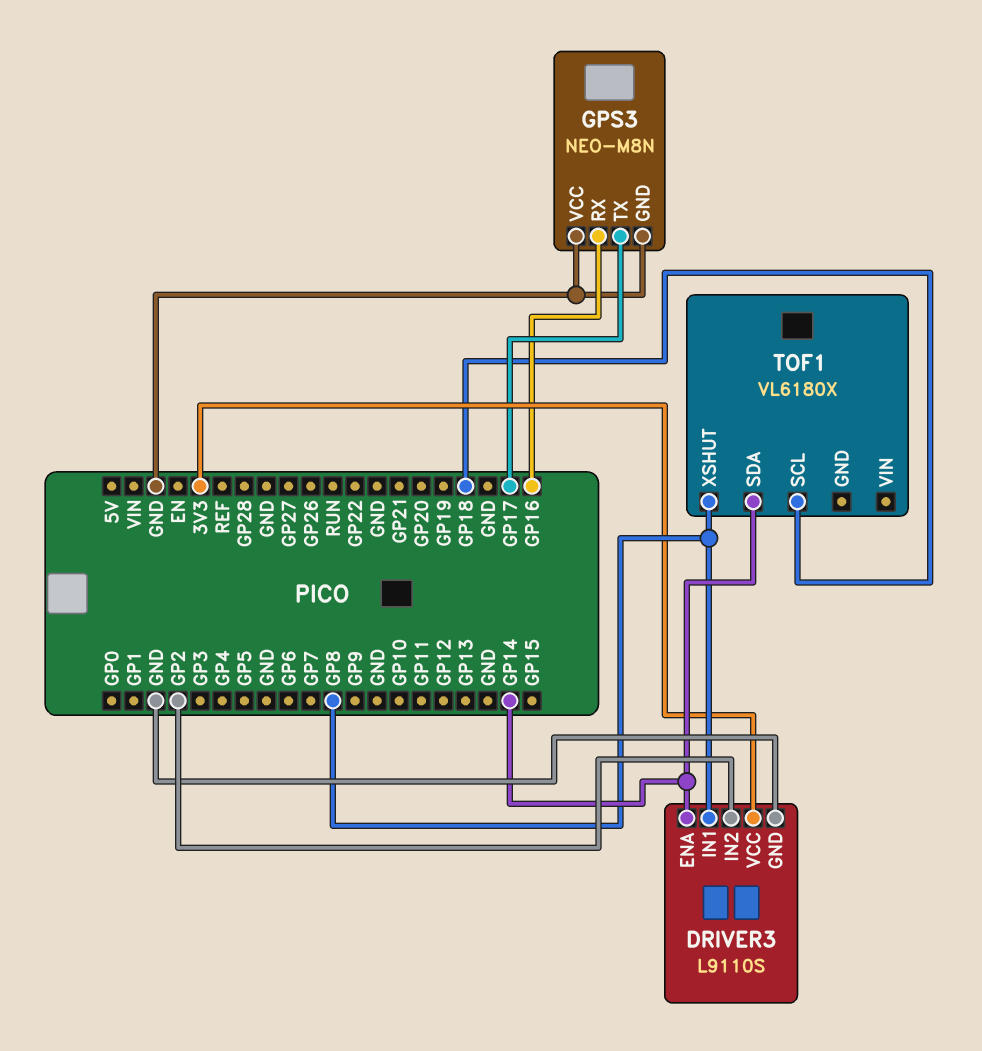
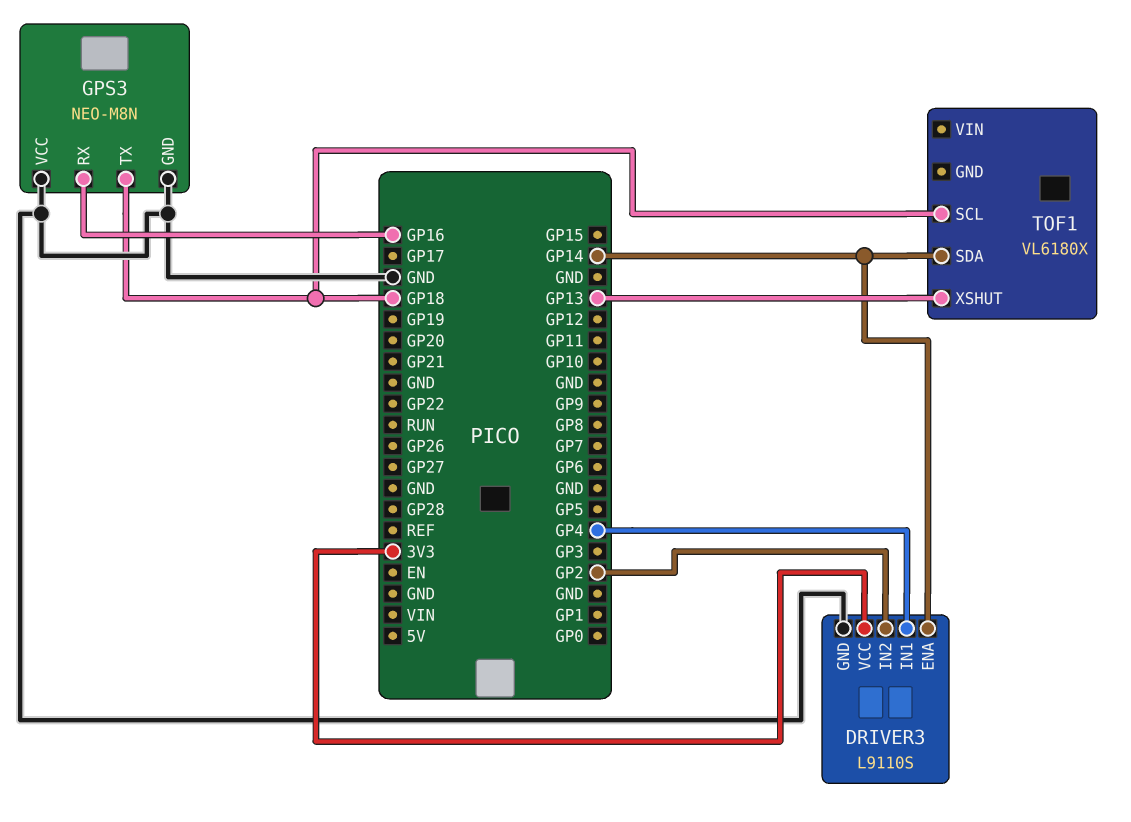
DRIVER3 pin IN1: GP8 -> GP4
GPS3 pin TX: GP17 -> GP18
TOF1 pin XSHUT: GP8 -> GP13

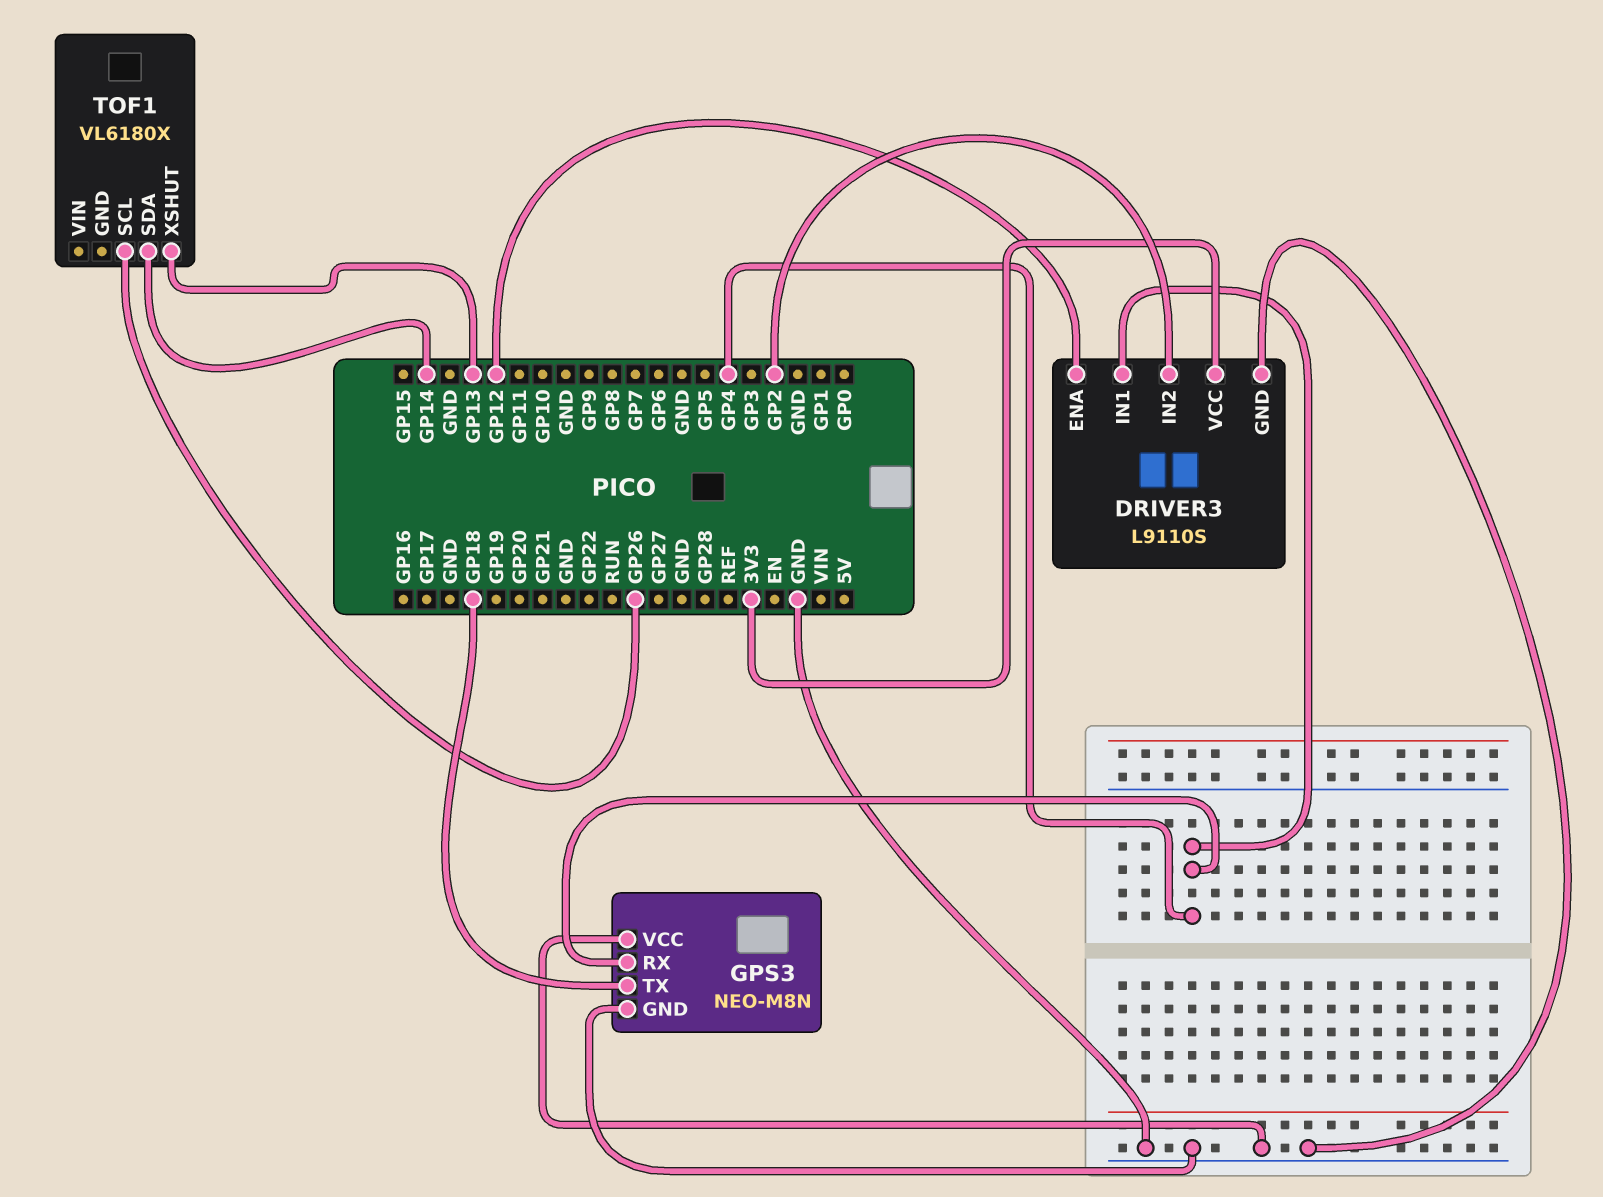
DRIVER3 pin ENA: GP14 -> GP12
GPS3 pin RX: GP16 -> GP4
TOF1 pin SCL: GP18 -> GP26

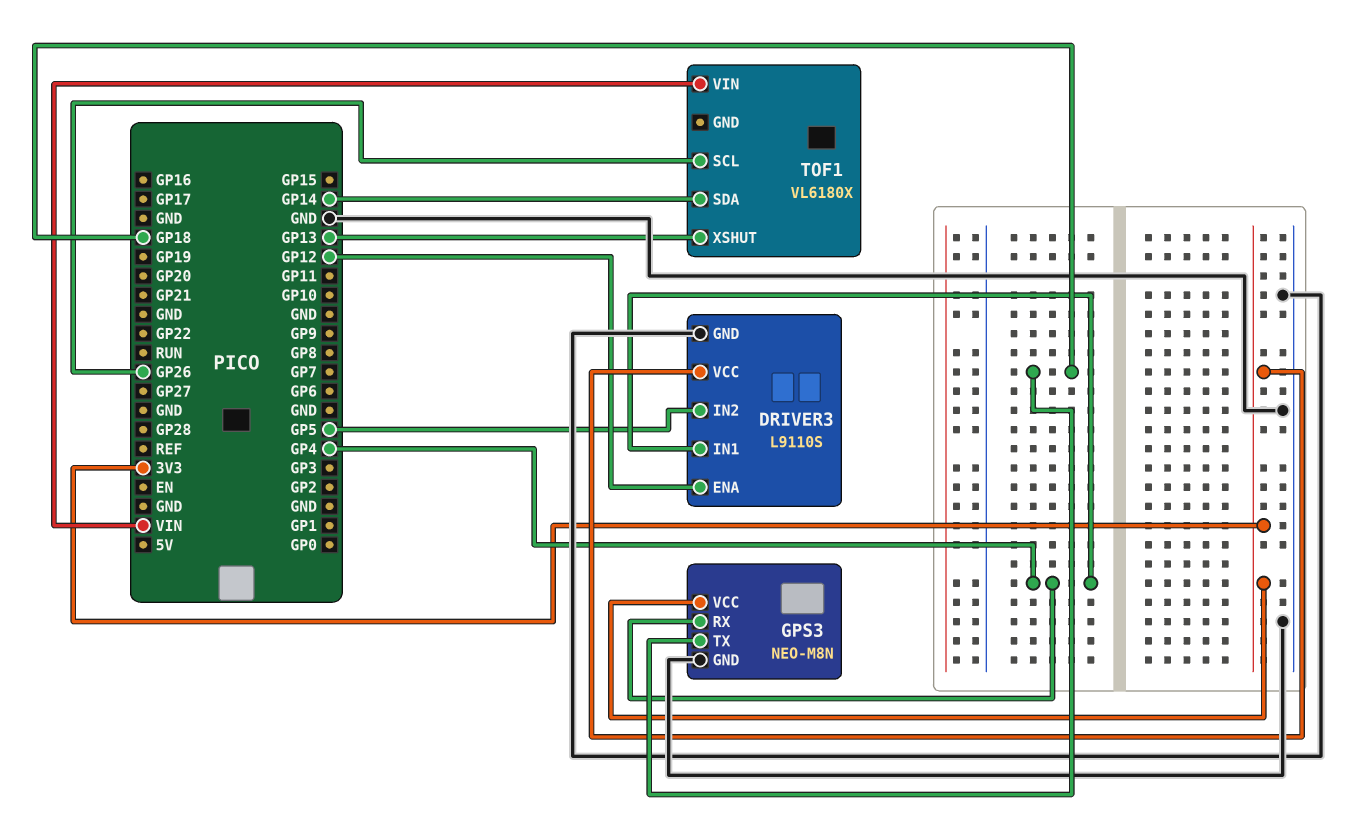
DRIVER3 pin IN2: GP2 -> GP5
GPS3 pin VCC: GND -> 3V3
TOF1 pin VIN: none -> VIN

